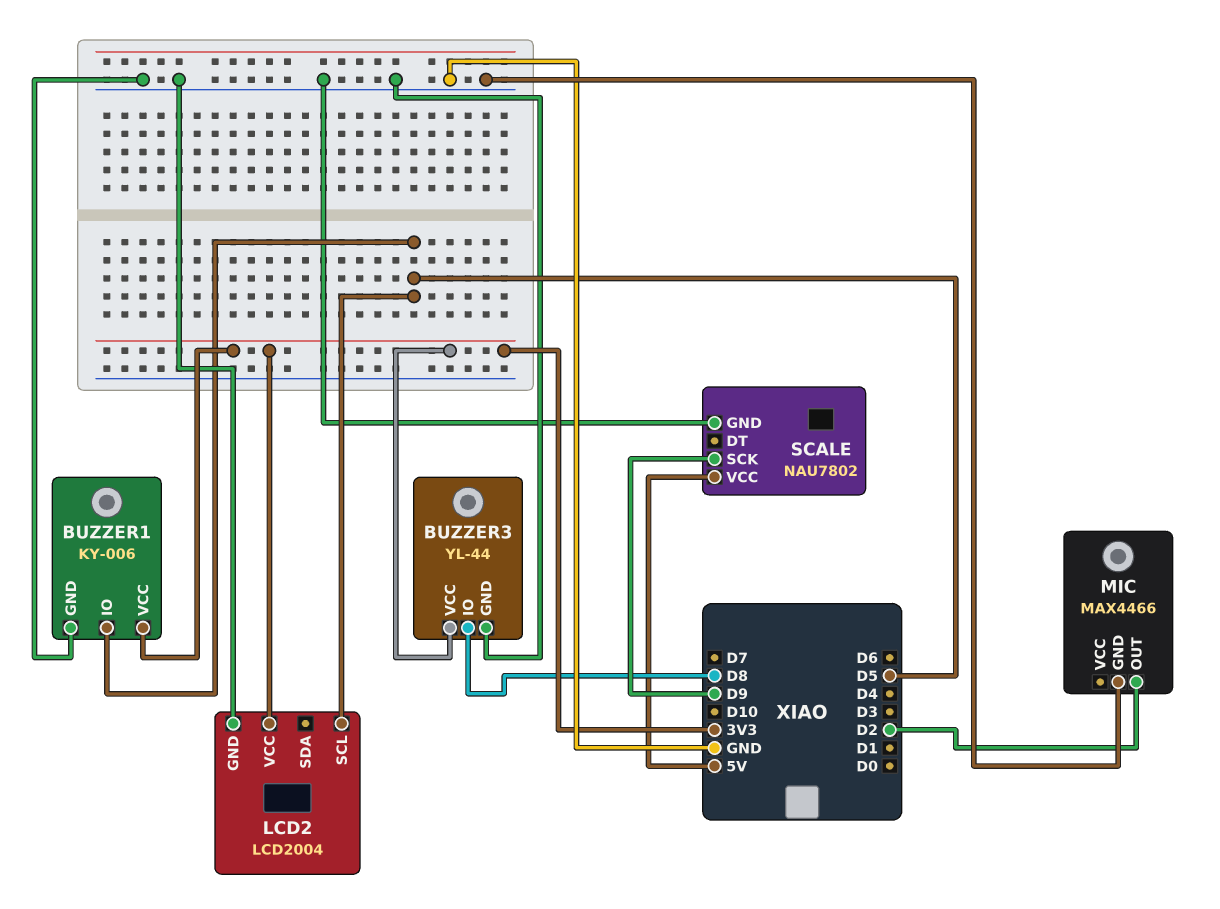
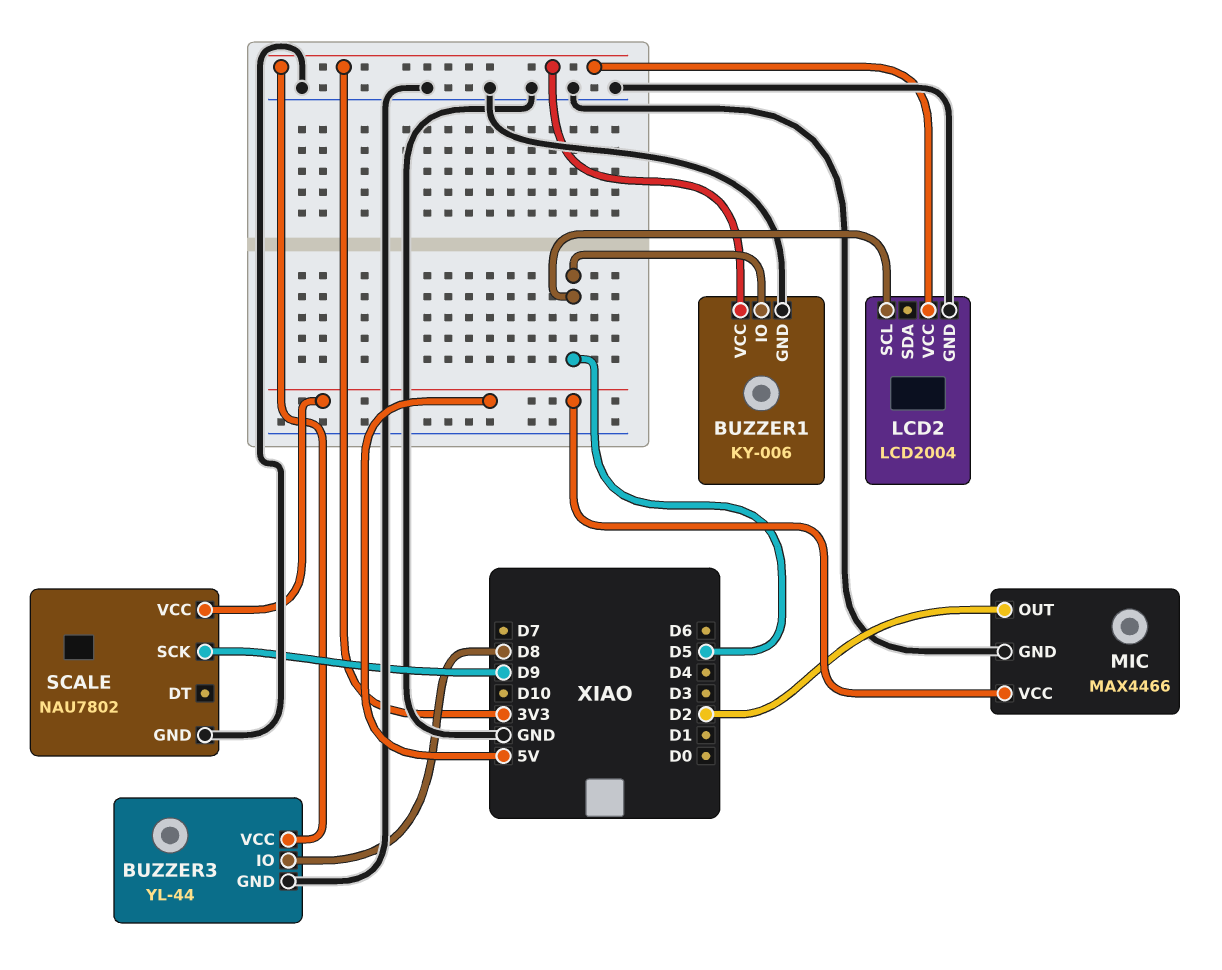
MIC pin VCC: none -> 5V

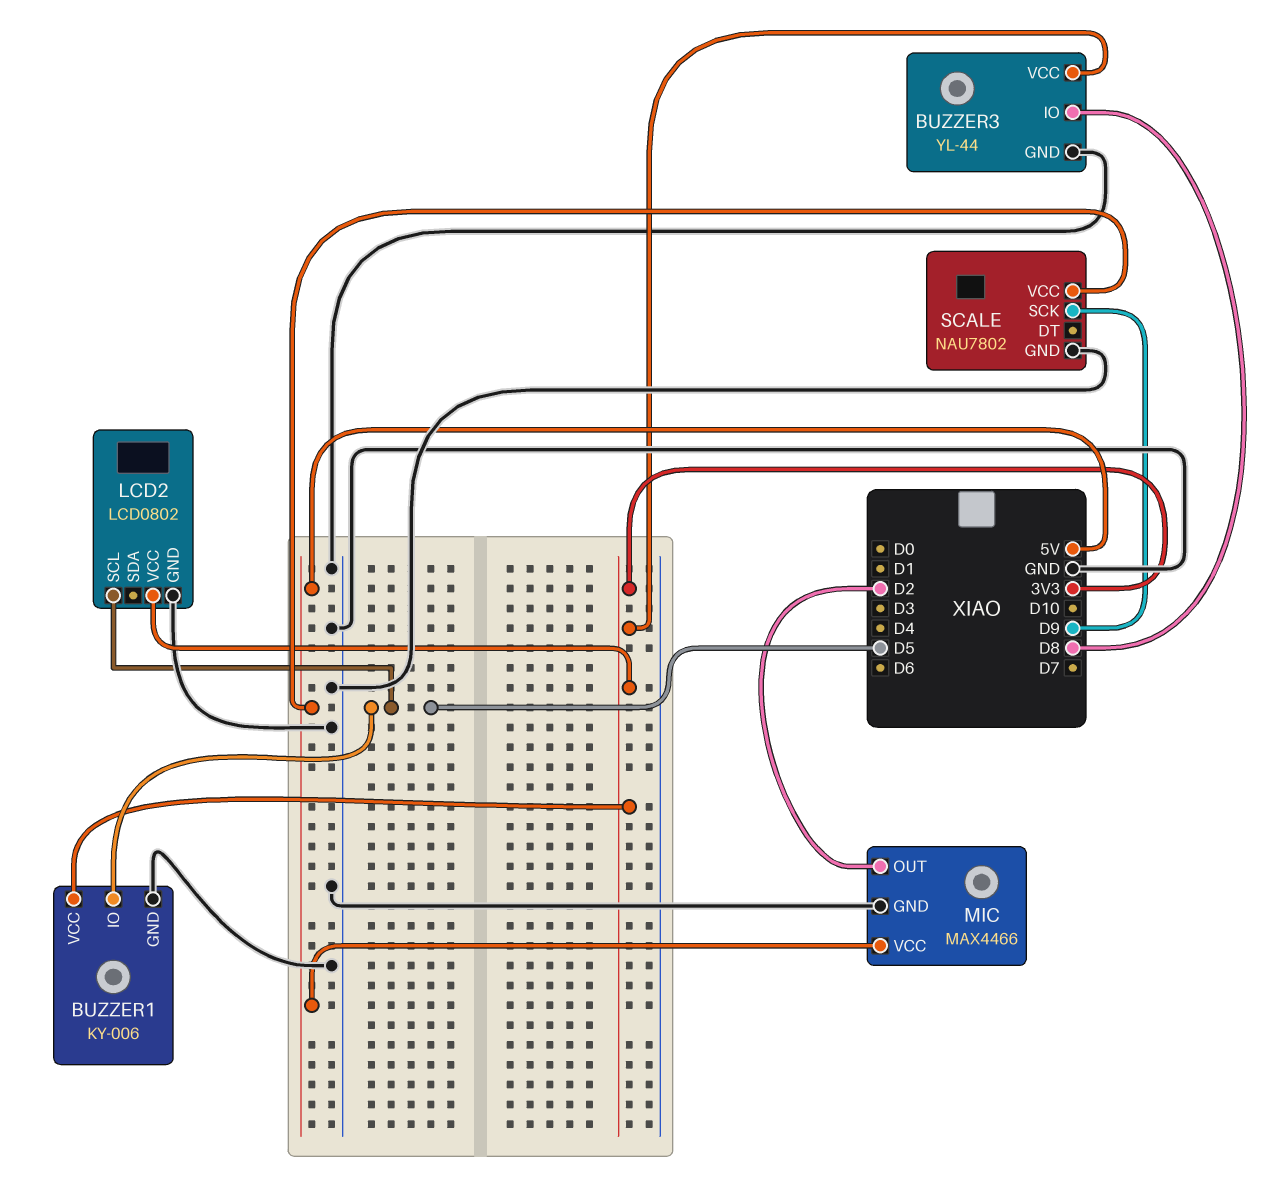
LCD2: LCD2004 -> LCD0802

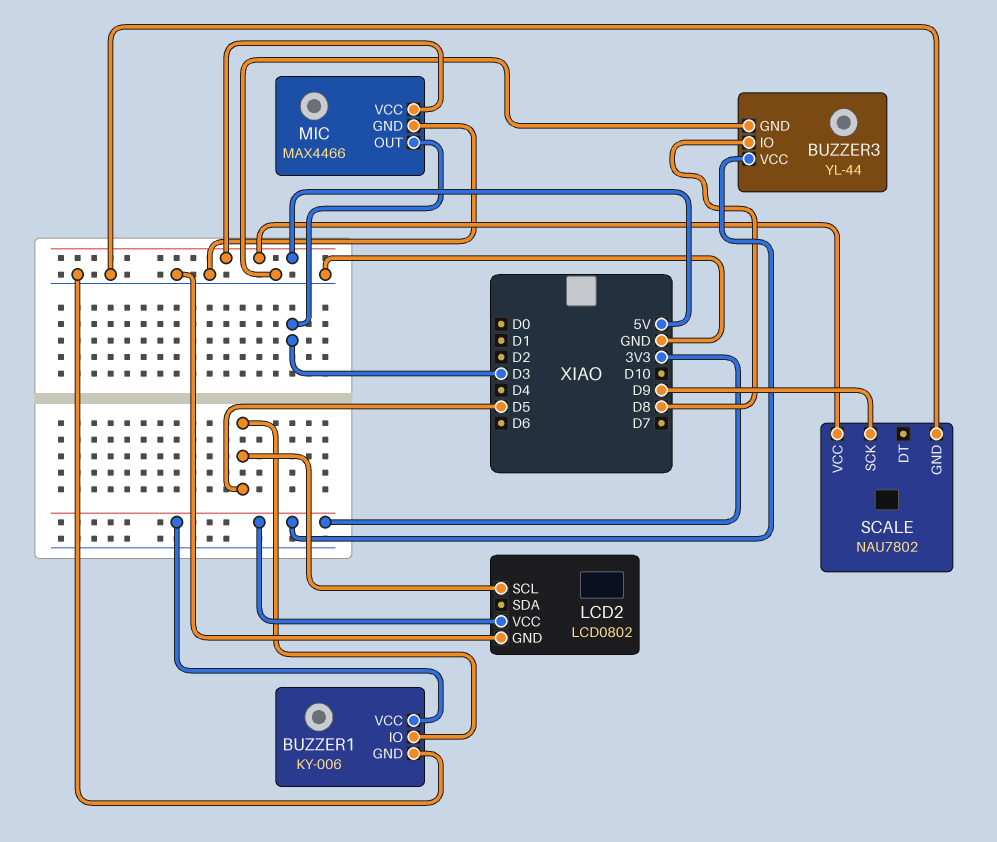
MIC pin OUT: D2 -> D3

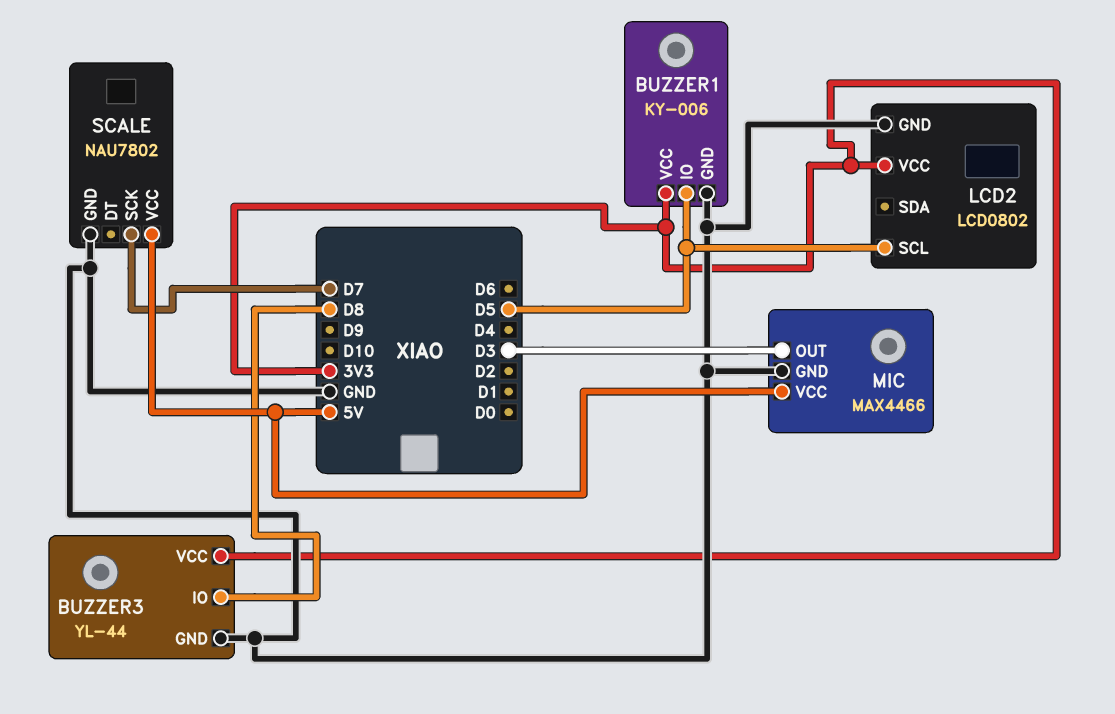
SCALE pin SCK: D9 -> D7

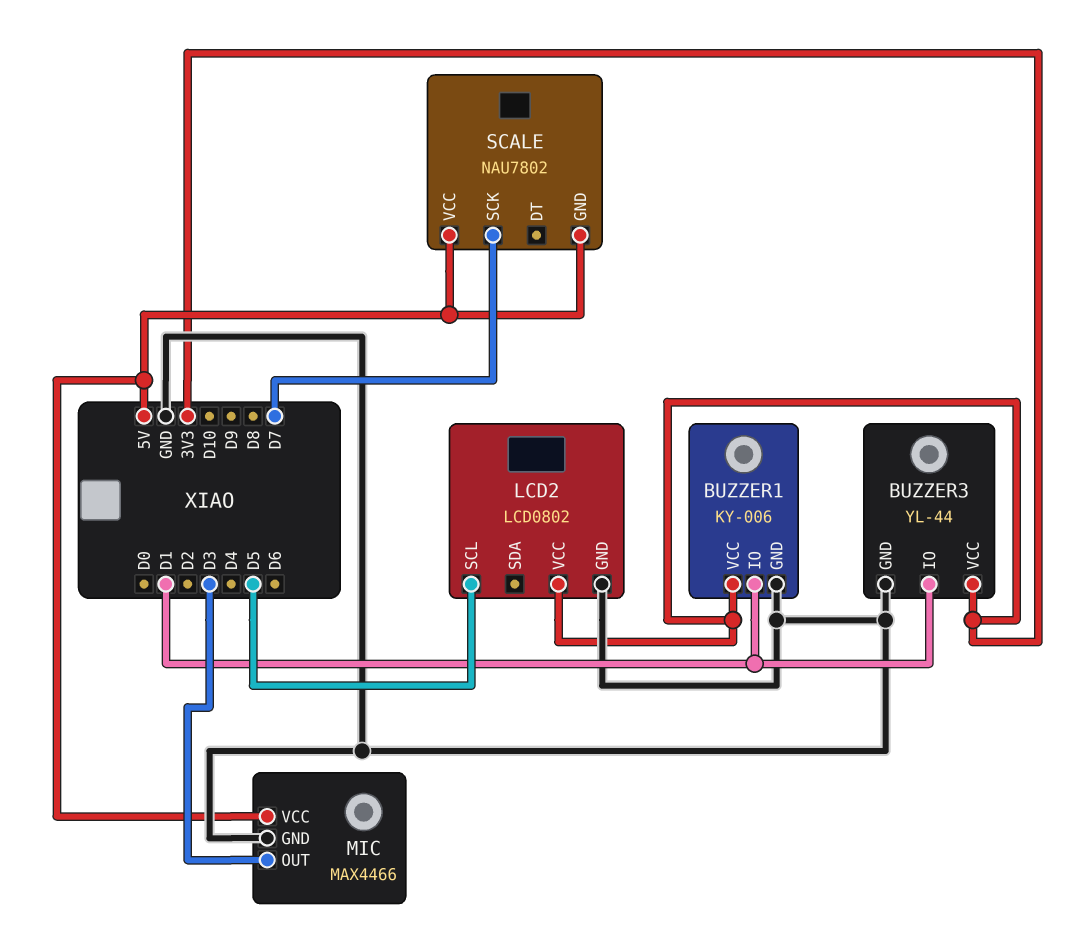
BUZZER1 pin IO: D5 -> D1
BUZZER3 pin IO: D8 -> D1
SCALE pin GND: GND -> 5V

